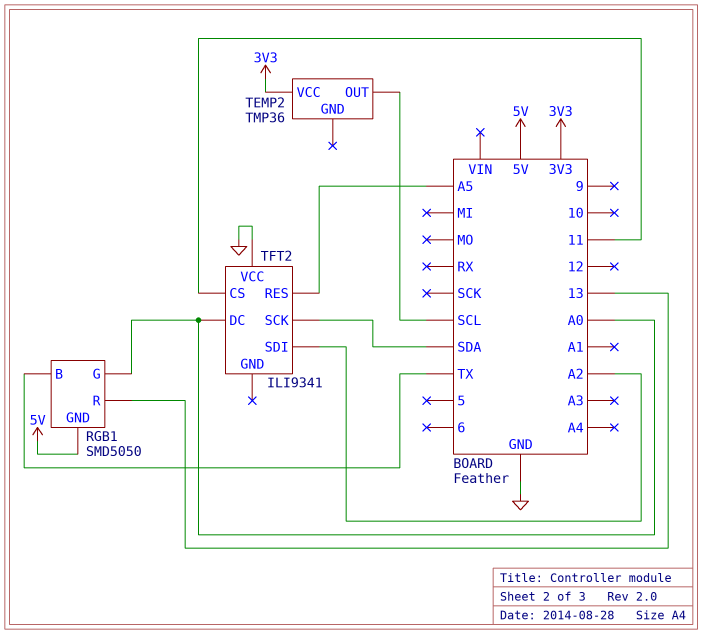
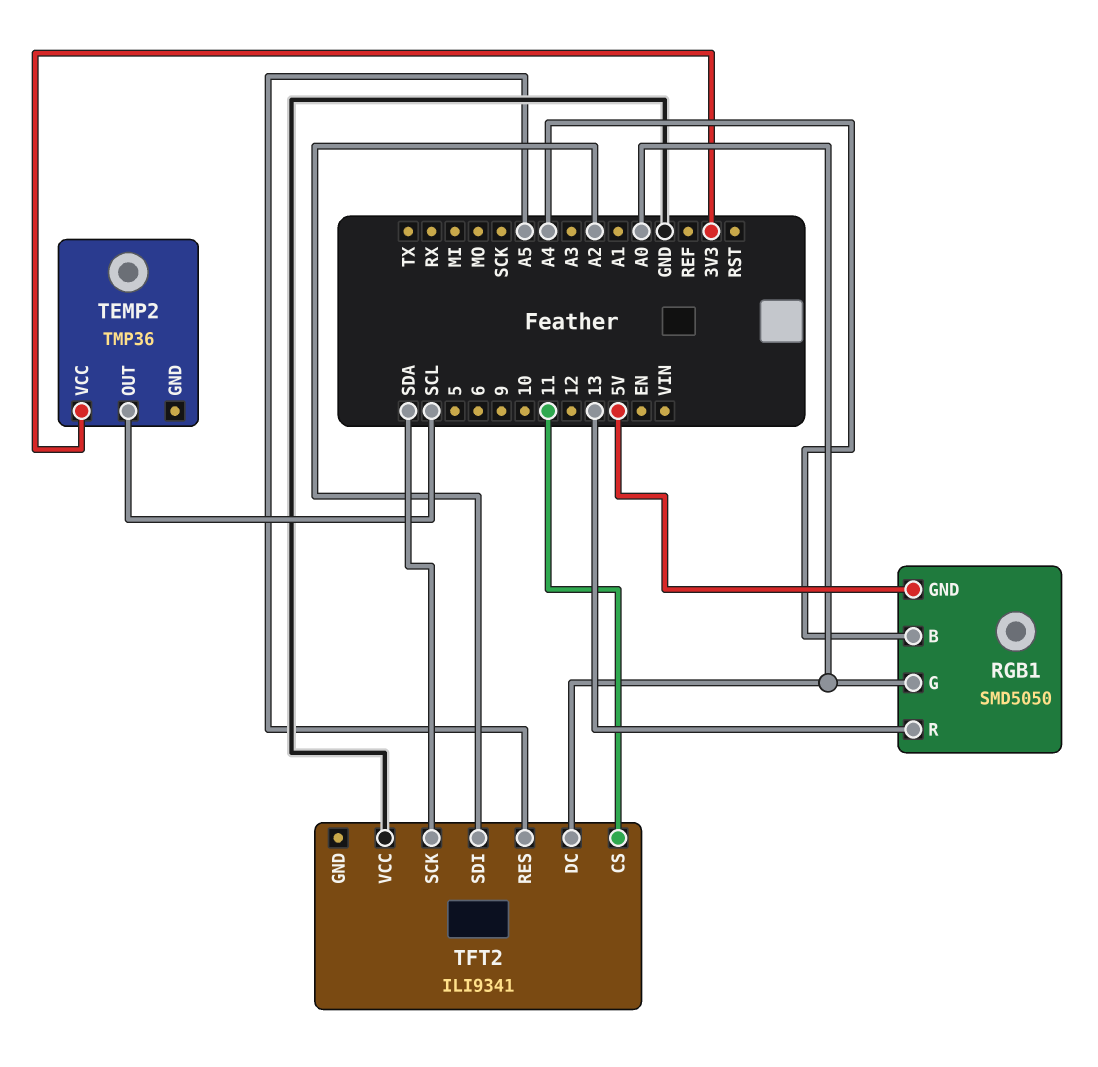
RGB1 pin B: TX -> A4

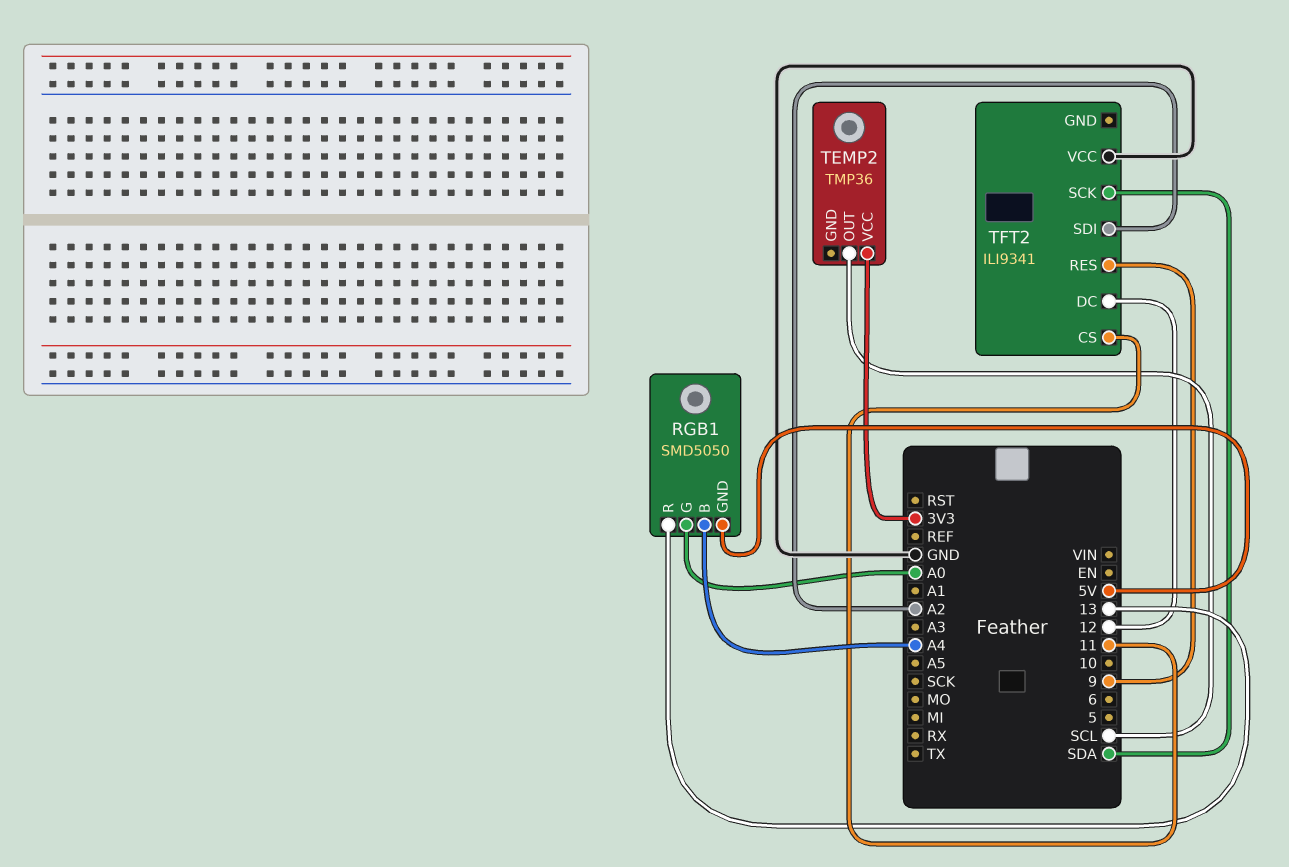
TFT2 pin DC: A0 -> 12
TFT2 pin RES: A5 -> 9

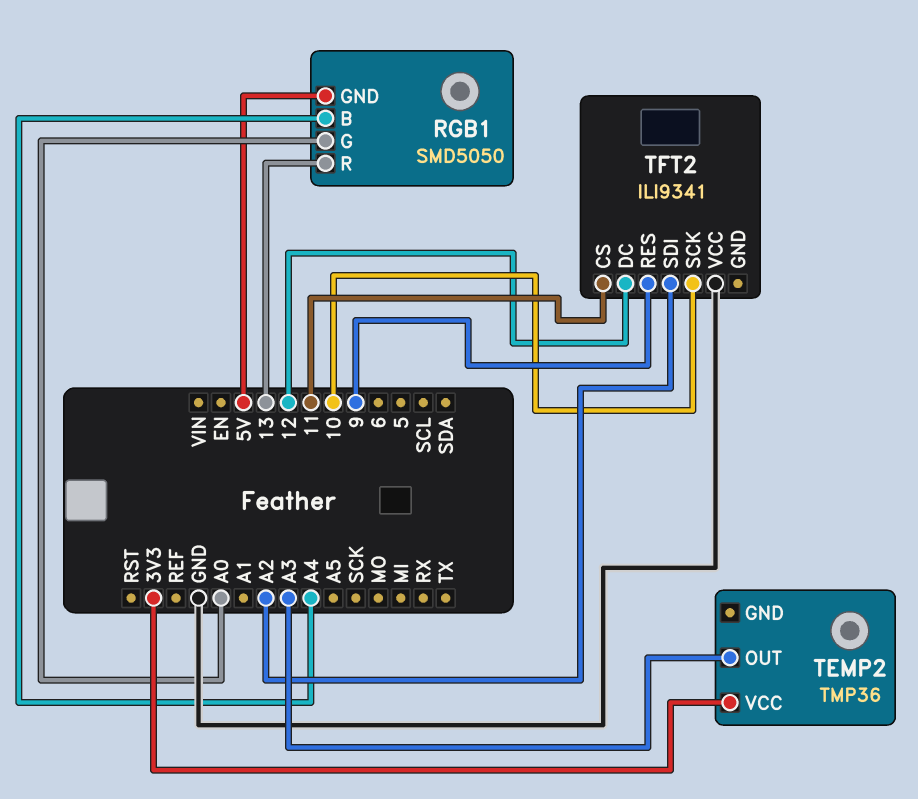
TEMP2 pin OUT: SCL -> A3
TFT2 pin SCK: SDA -> 10

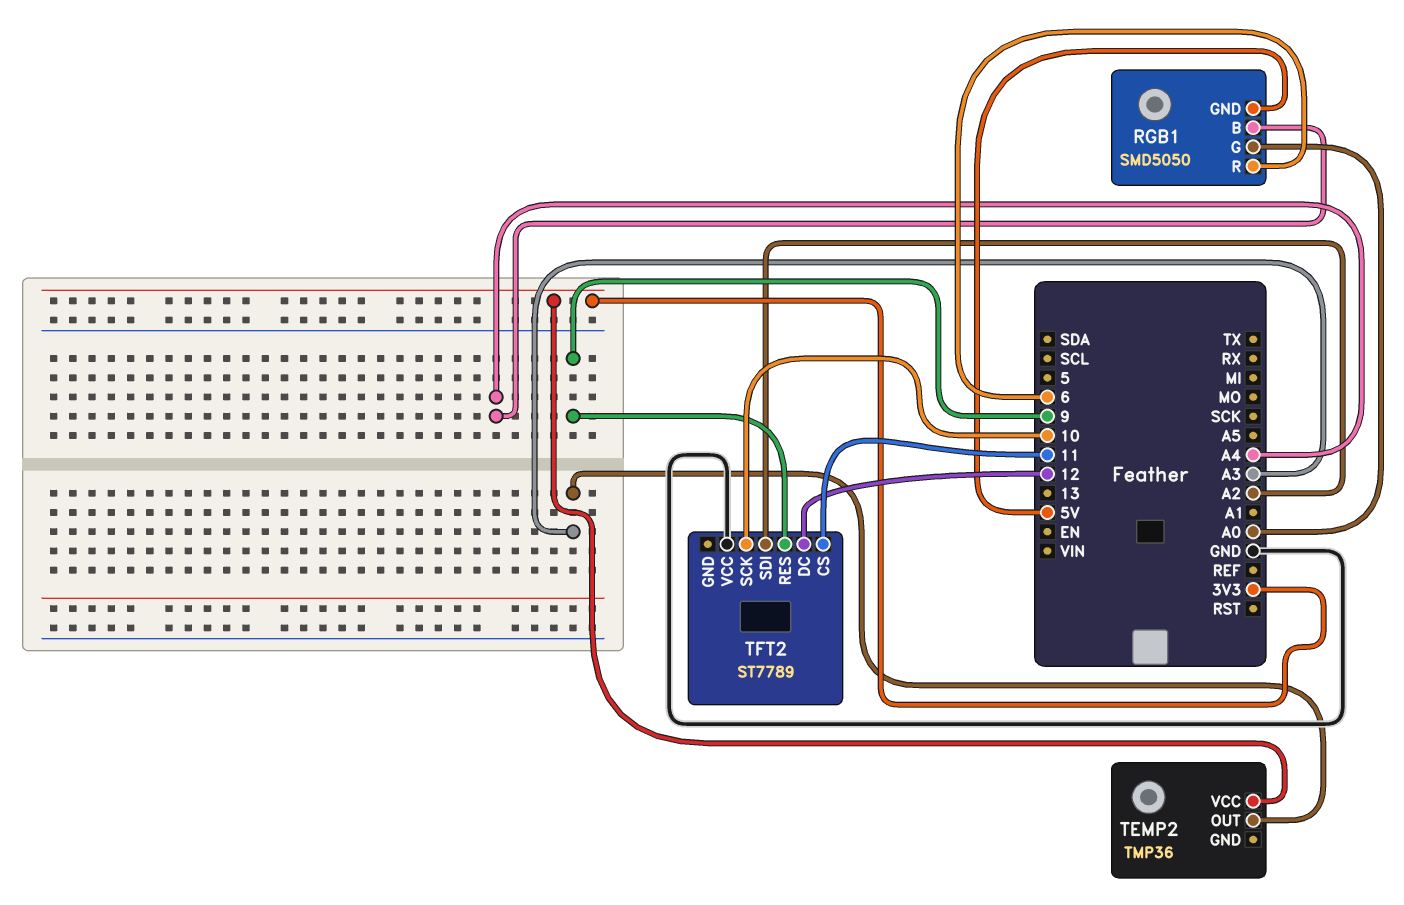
RGB1 pin R: 13 -> 6
TFT2: ILI9341 -> ST7789

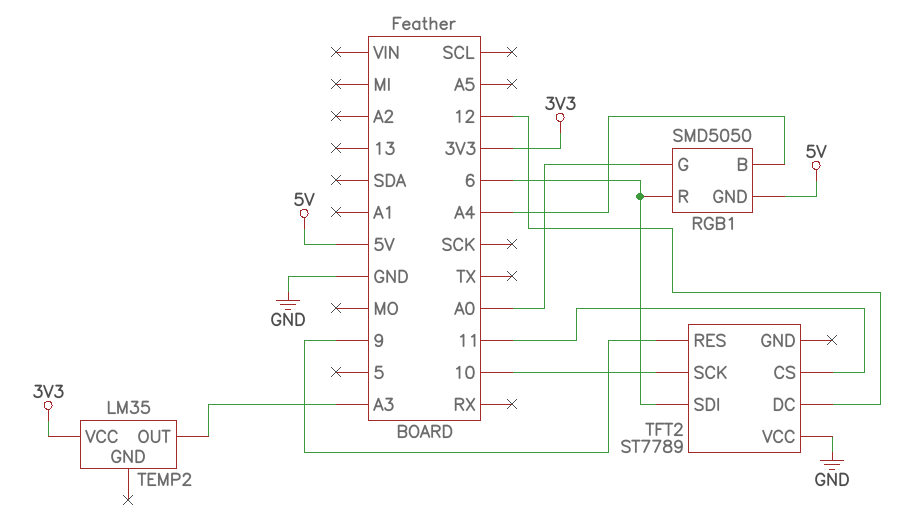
TEMP2: TMP36 -> LM35
TFT2 pin SDI: A2 -> 6

